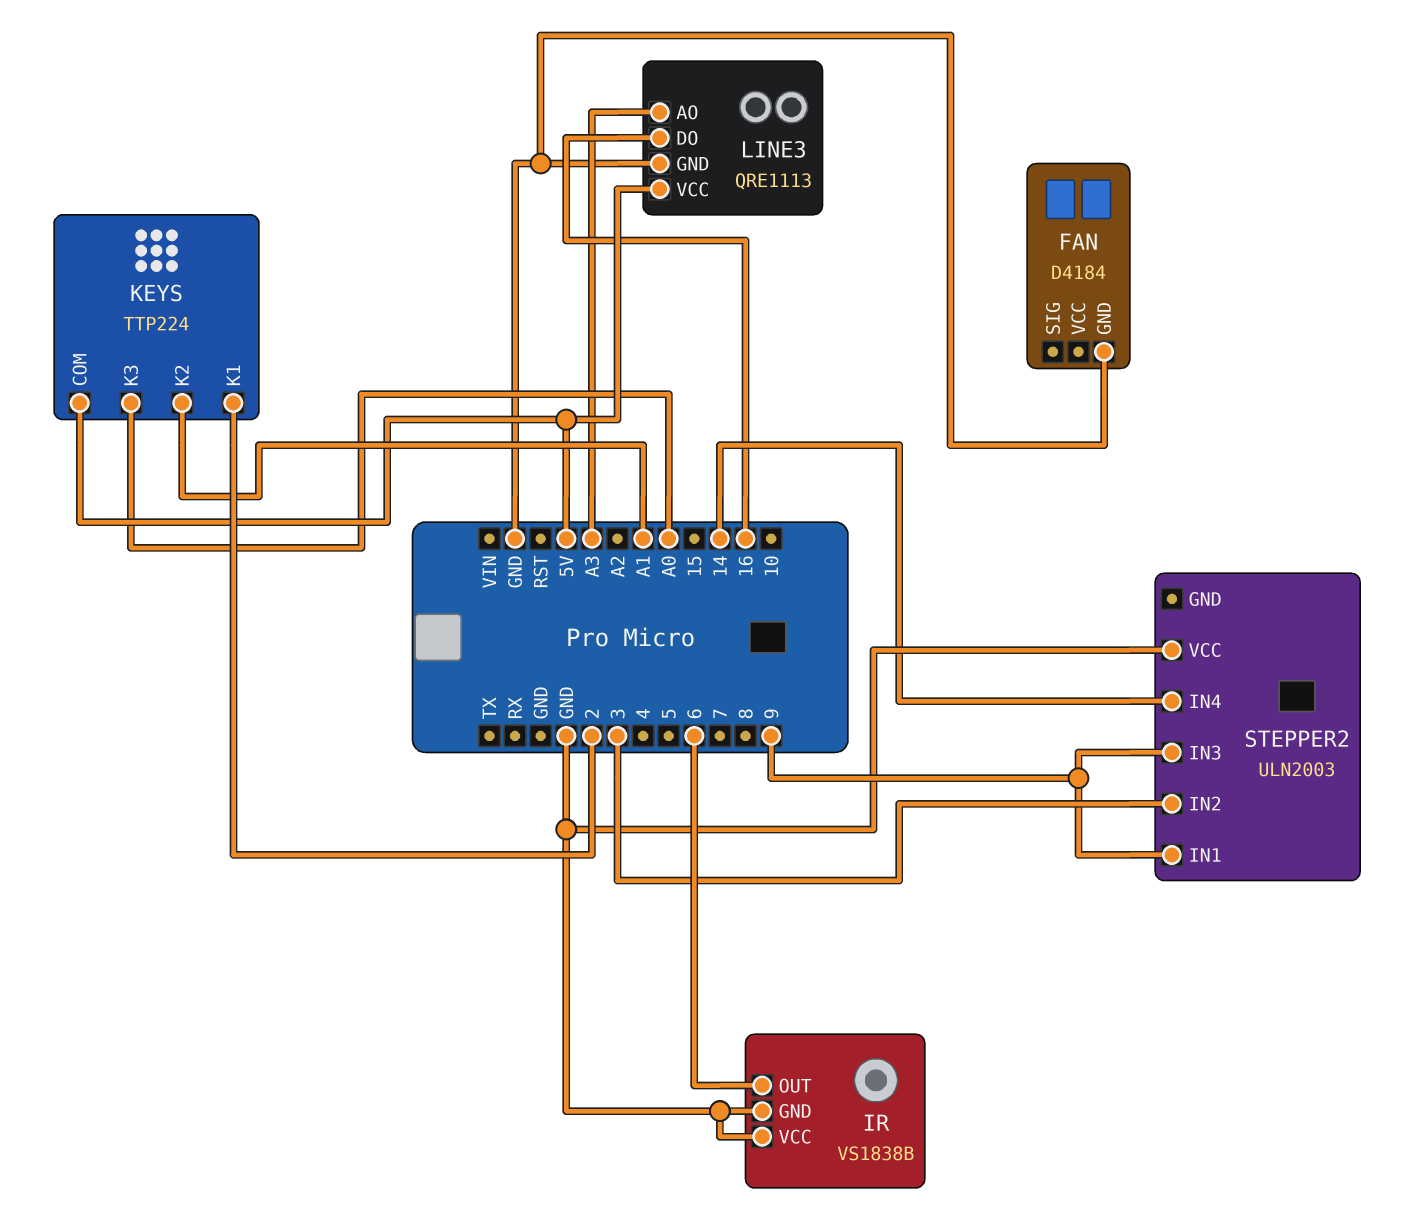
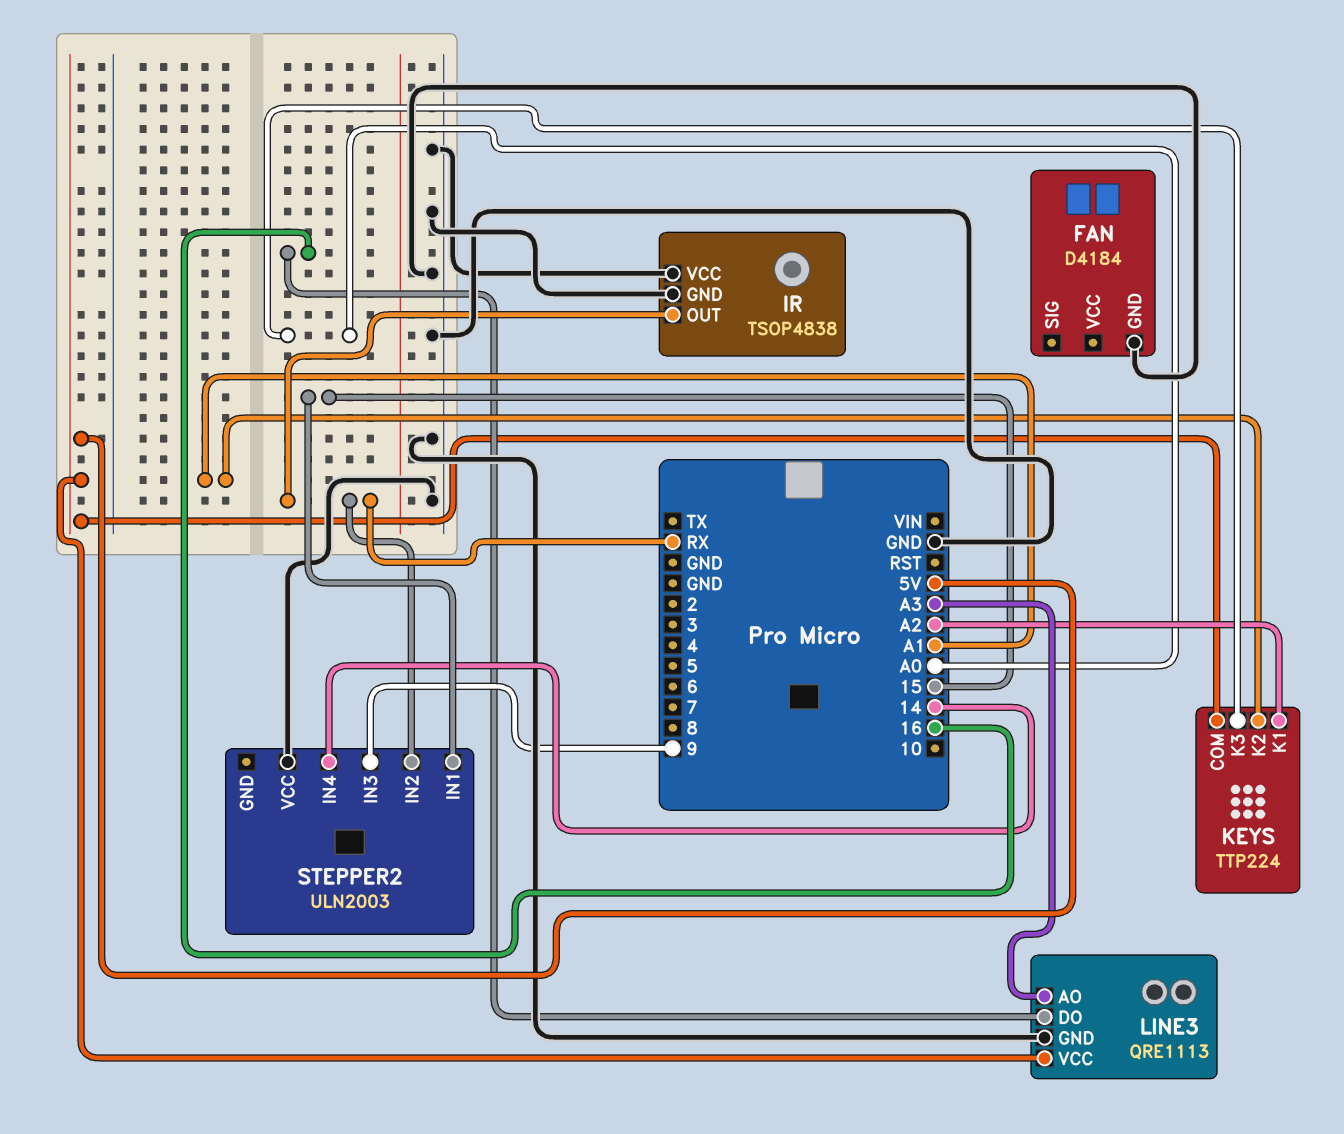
IR: VS1838B -> TSOP4838
IR pin OUT: 6 -> RX
KEYS pin K1: 2 -> A2
STEPPER2 pin IN1: 9 -> 15
STEPPER2 pin IN2: 3 -> RX

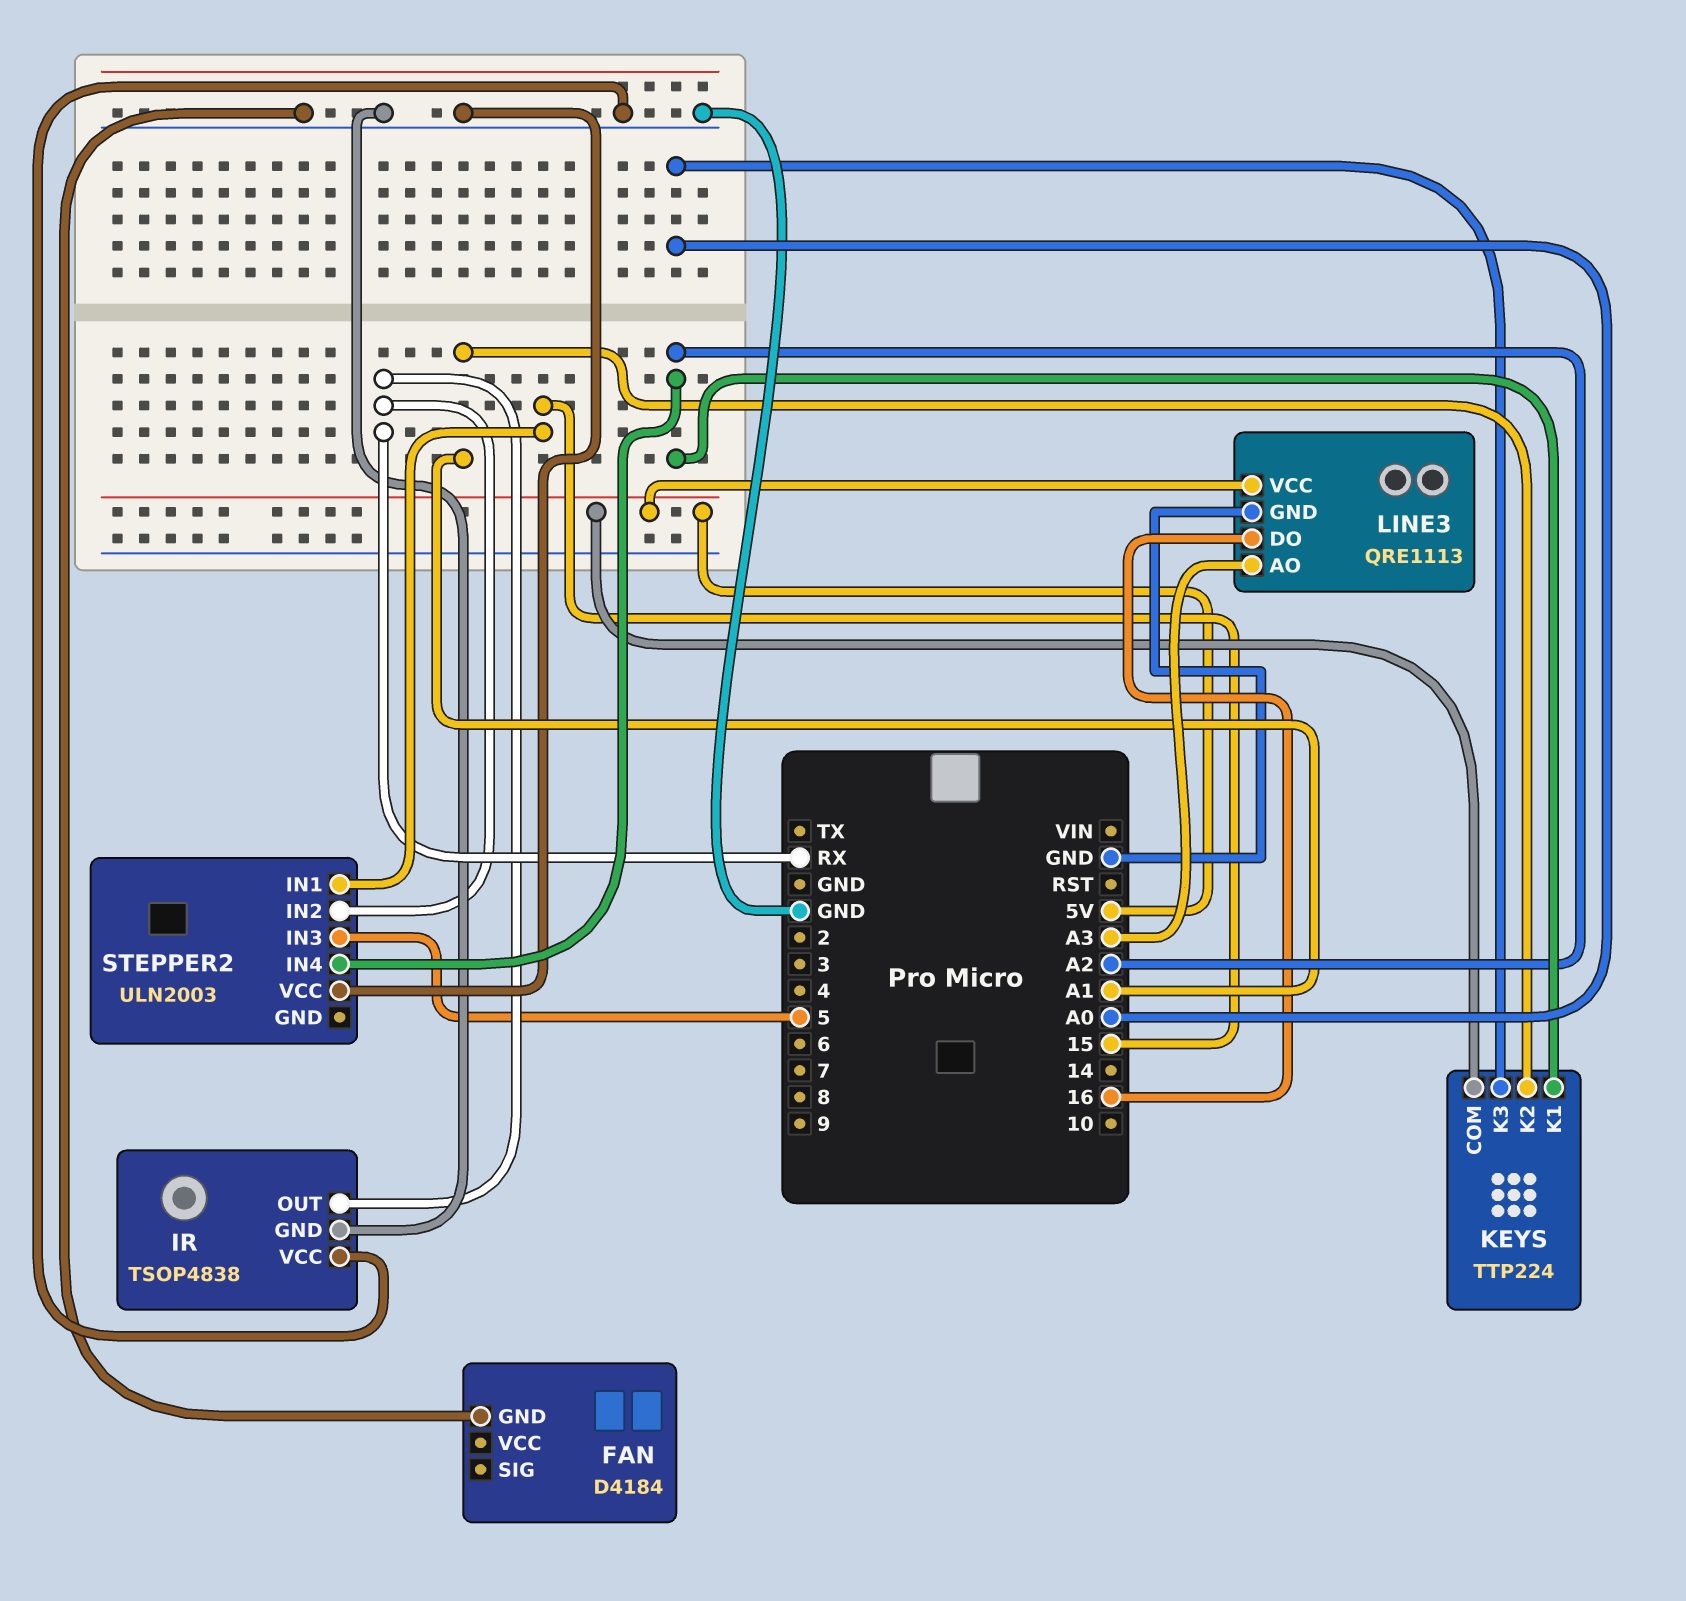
STEPPER2 pin IN3: 9 -> 5
STEPPER2 pin IN4: 14 -> A2

